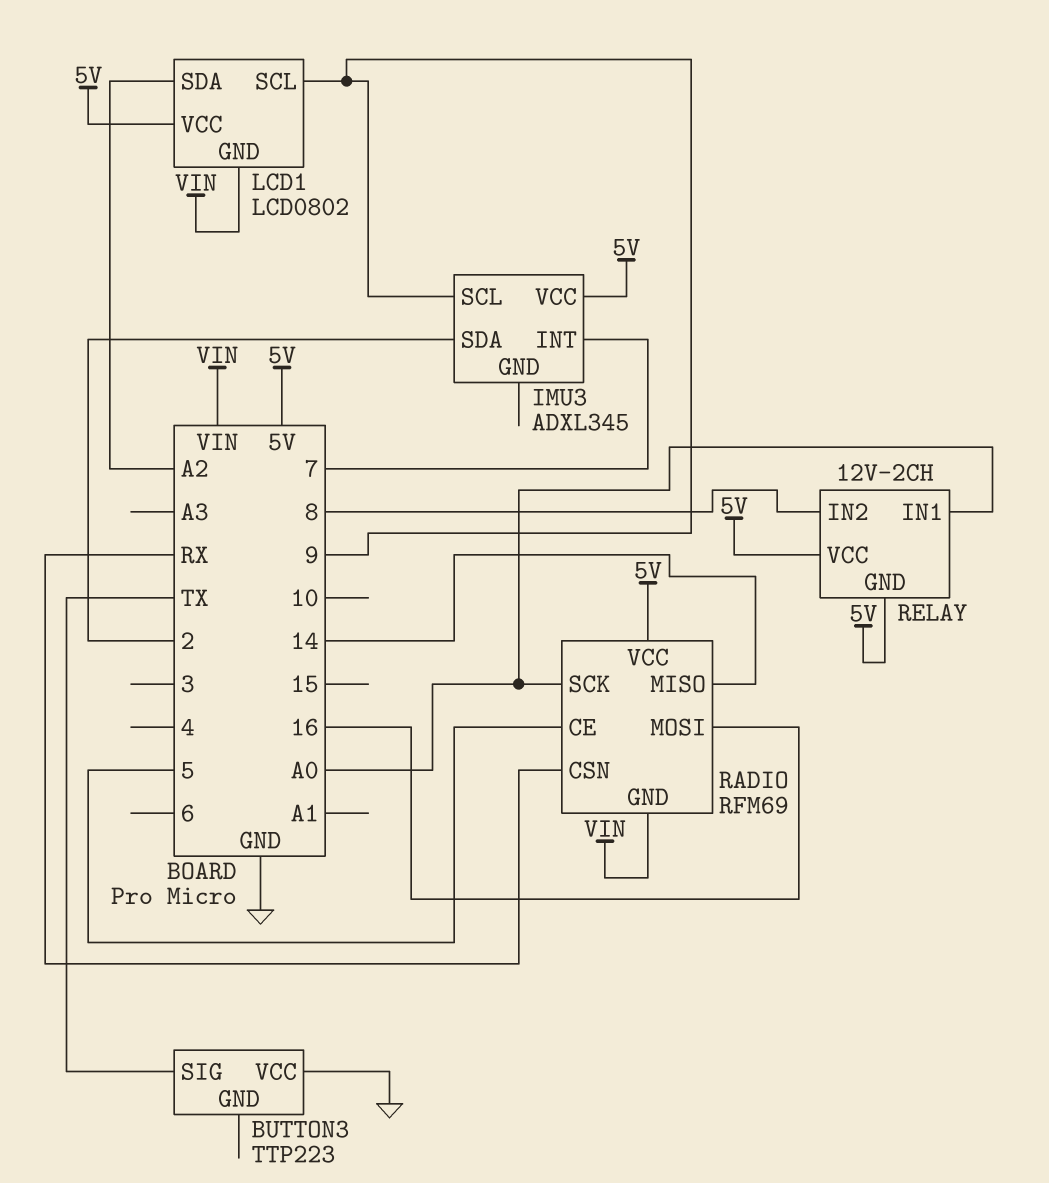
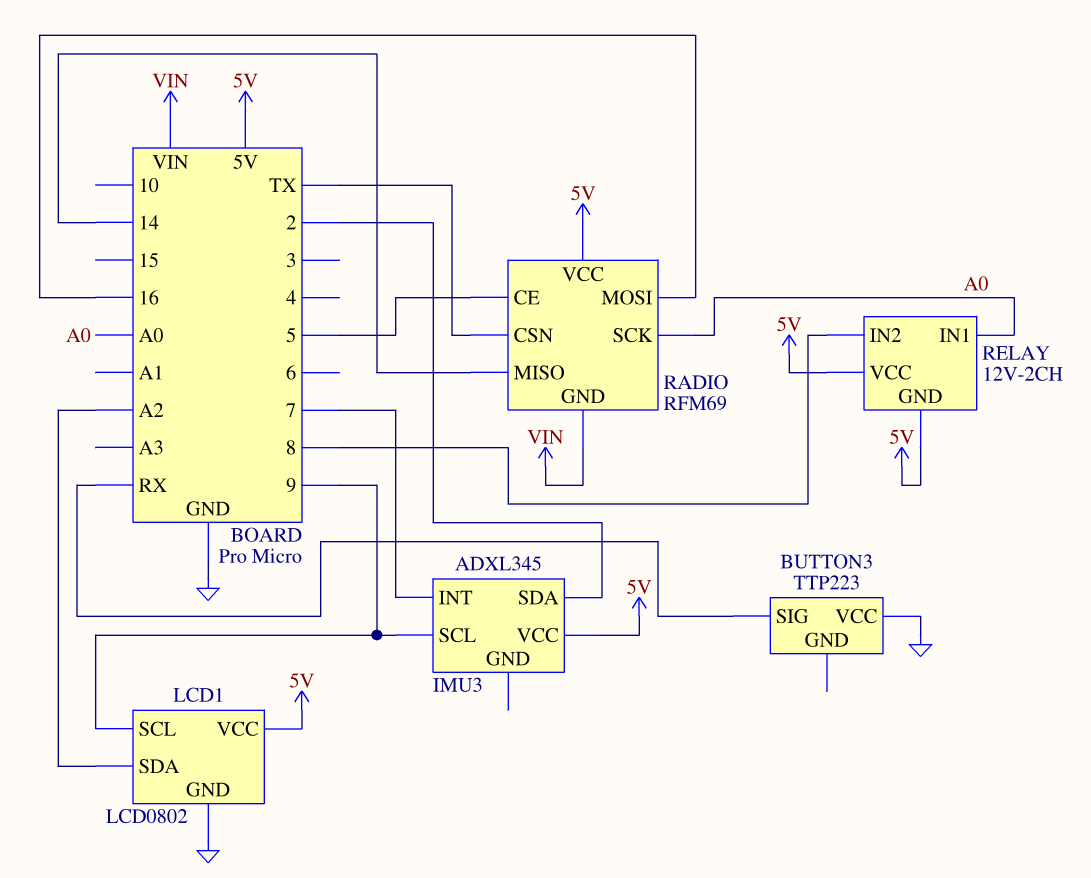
BUTTON3 pin SIG: TX -> RX
LCD1 pin GND: VIN -> GND
RADIO pin CSN: RX -> TX

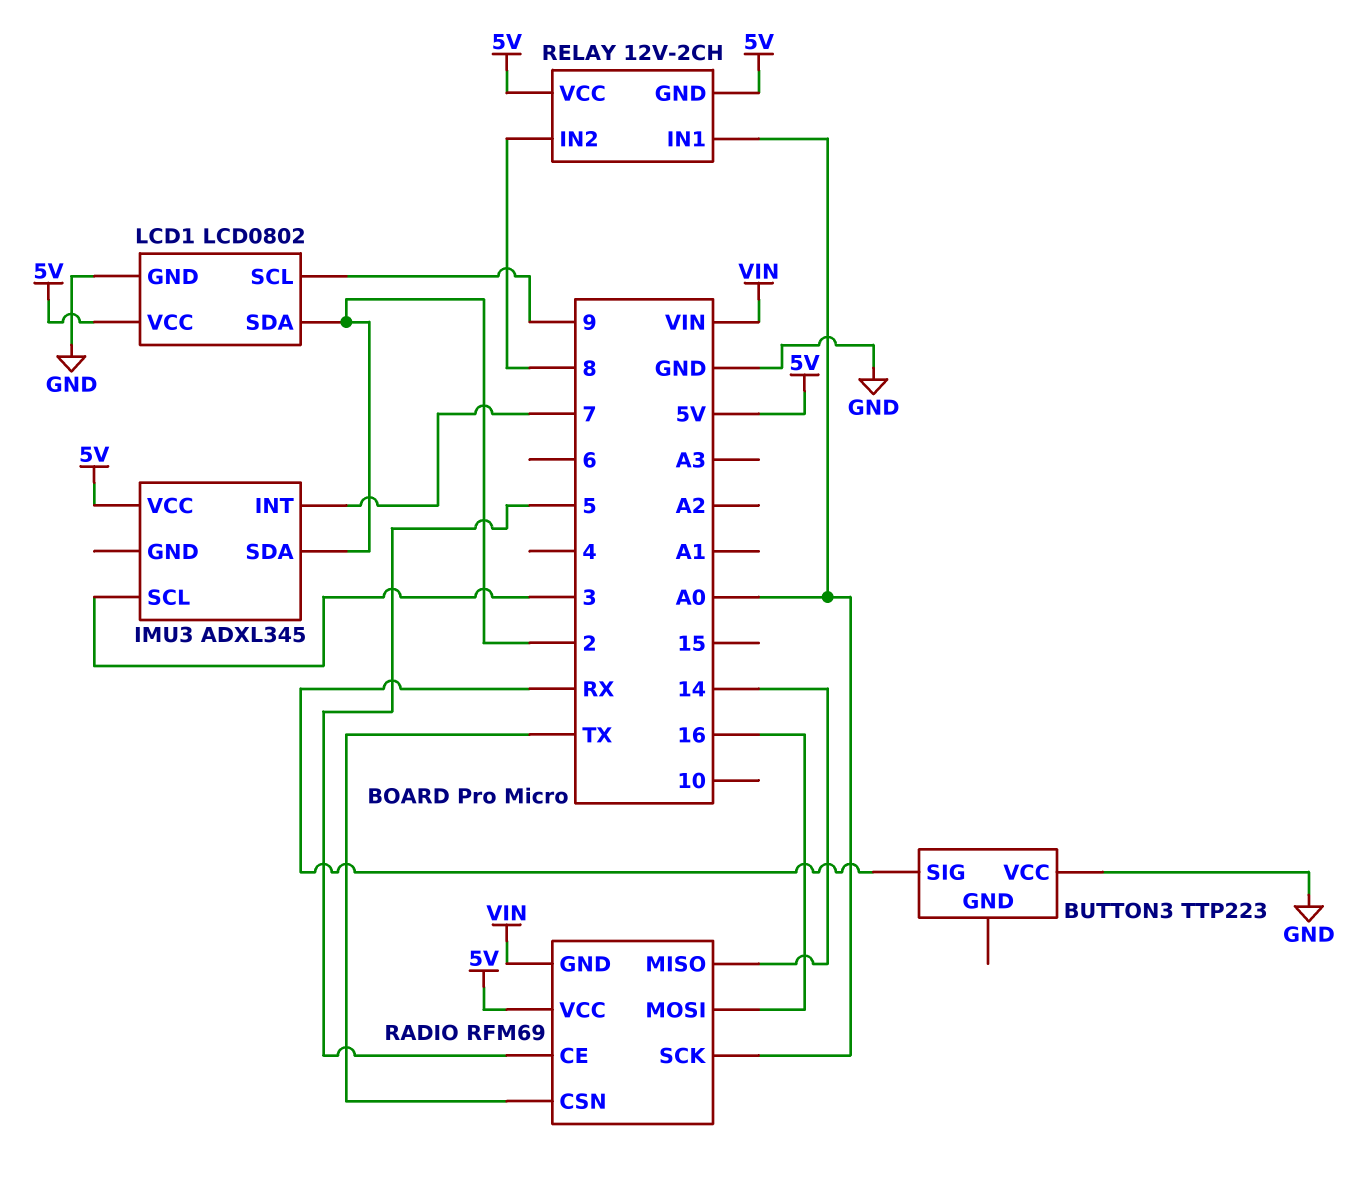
IMU3 pin SCL: 9 -> 3
LCD1 pin SDA: A2 -> 2

